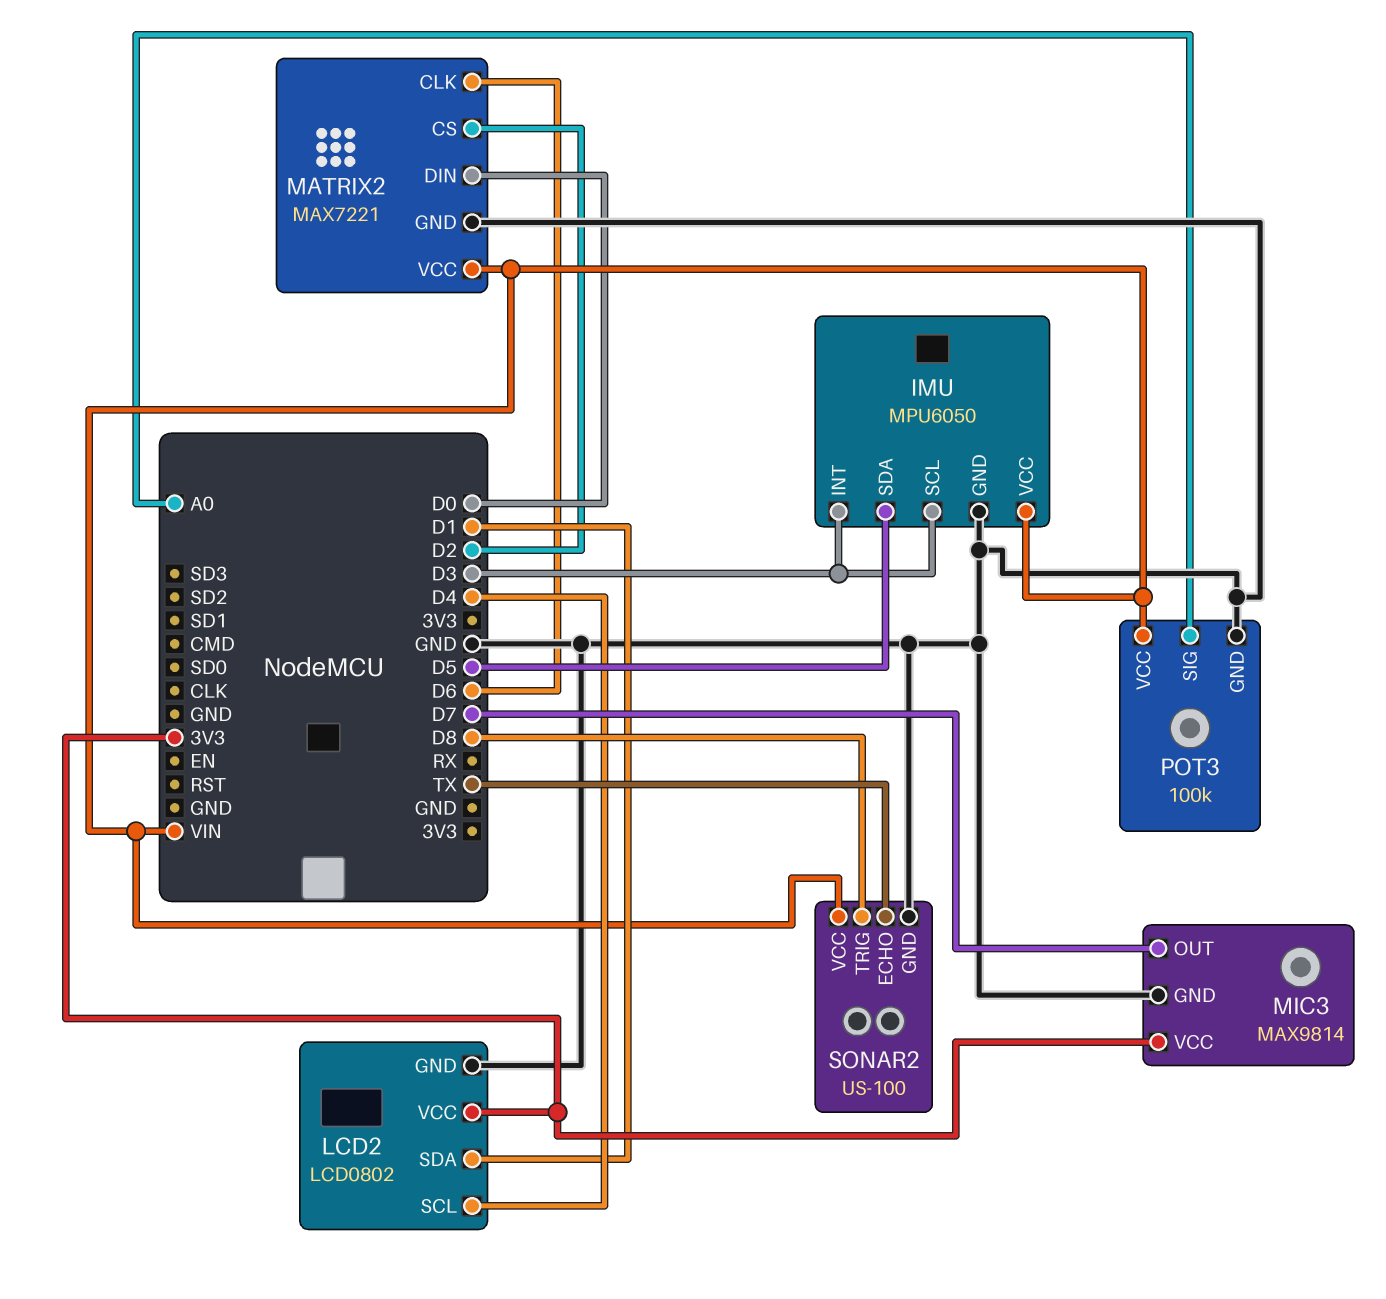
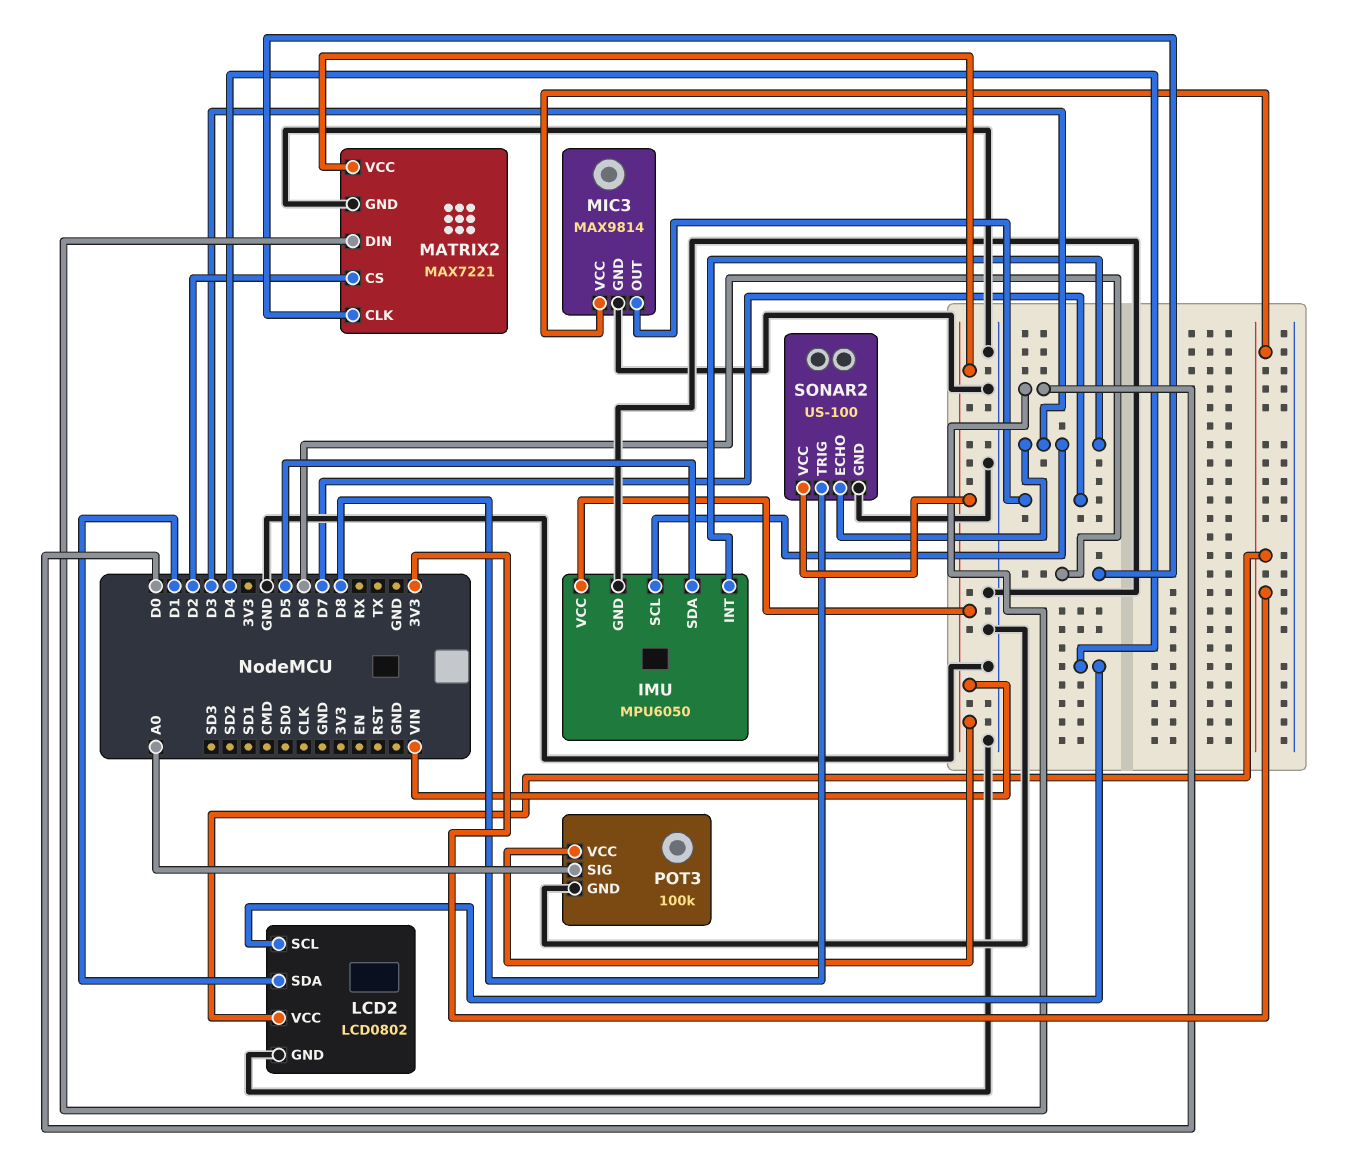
SONAR2 pin ECHO: TX -> D3

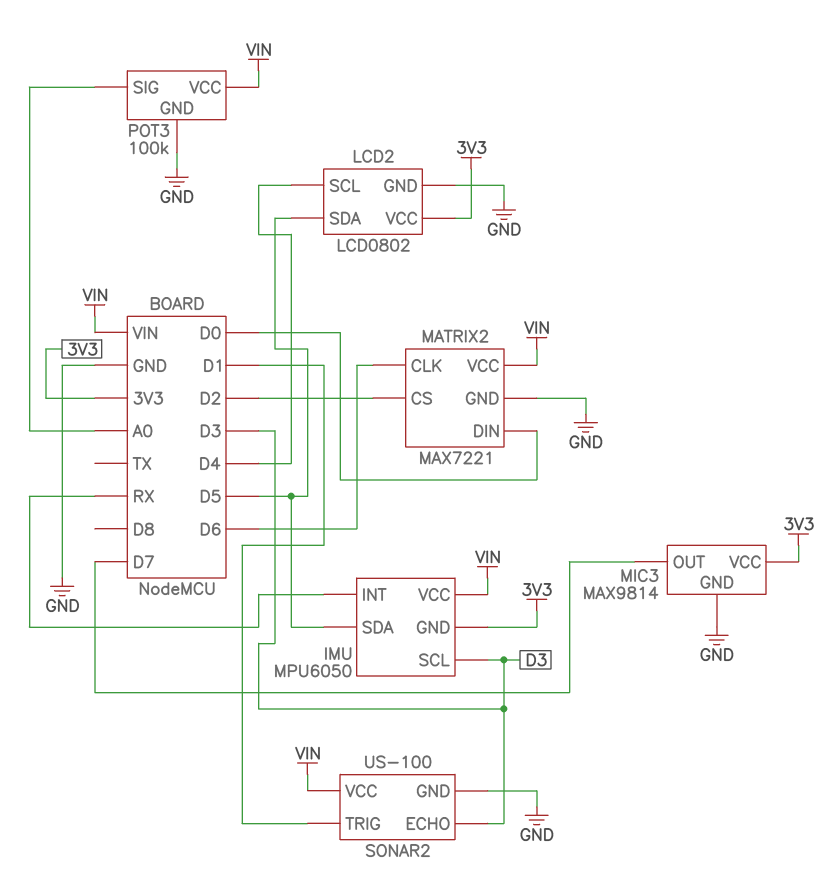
IMU pin GND: GND -> 3V3
IMU pin INT: D3 -> RX
LCD2 pin SDA: D1 -> D5
SONAR2 pin TRIG: D8 -> D1

